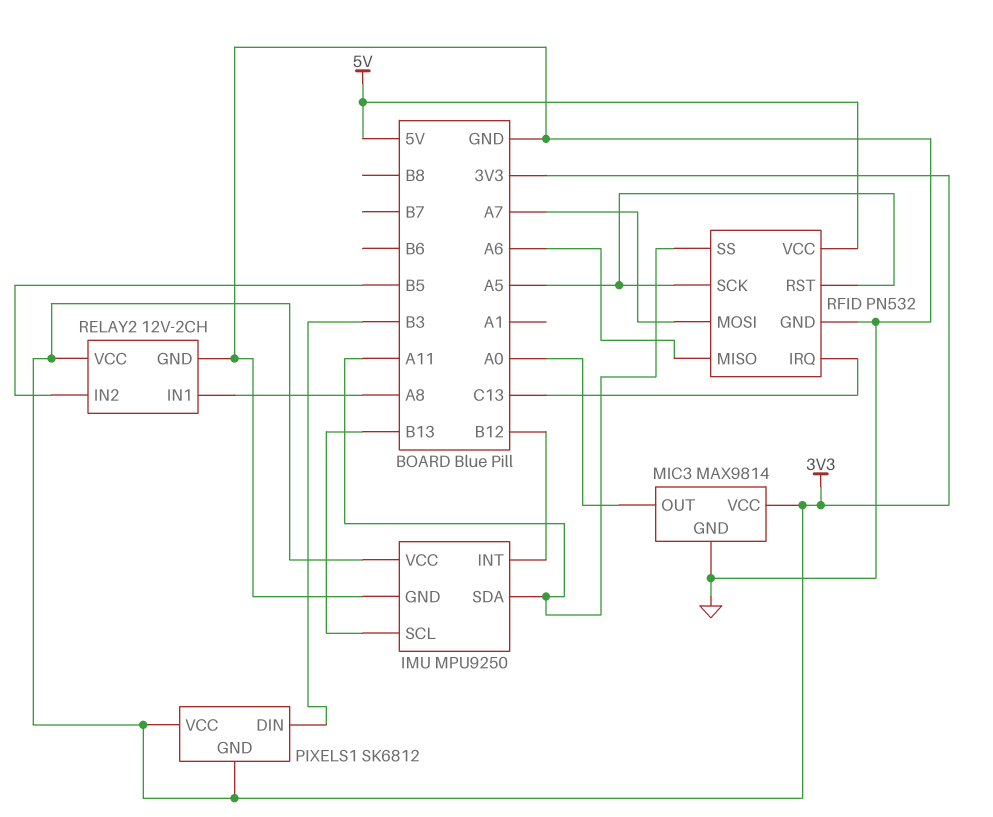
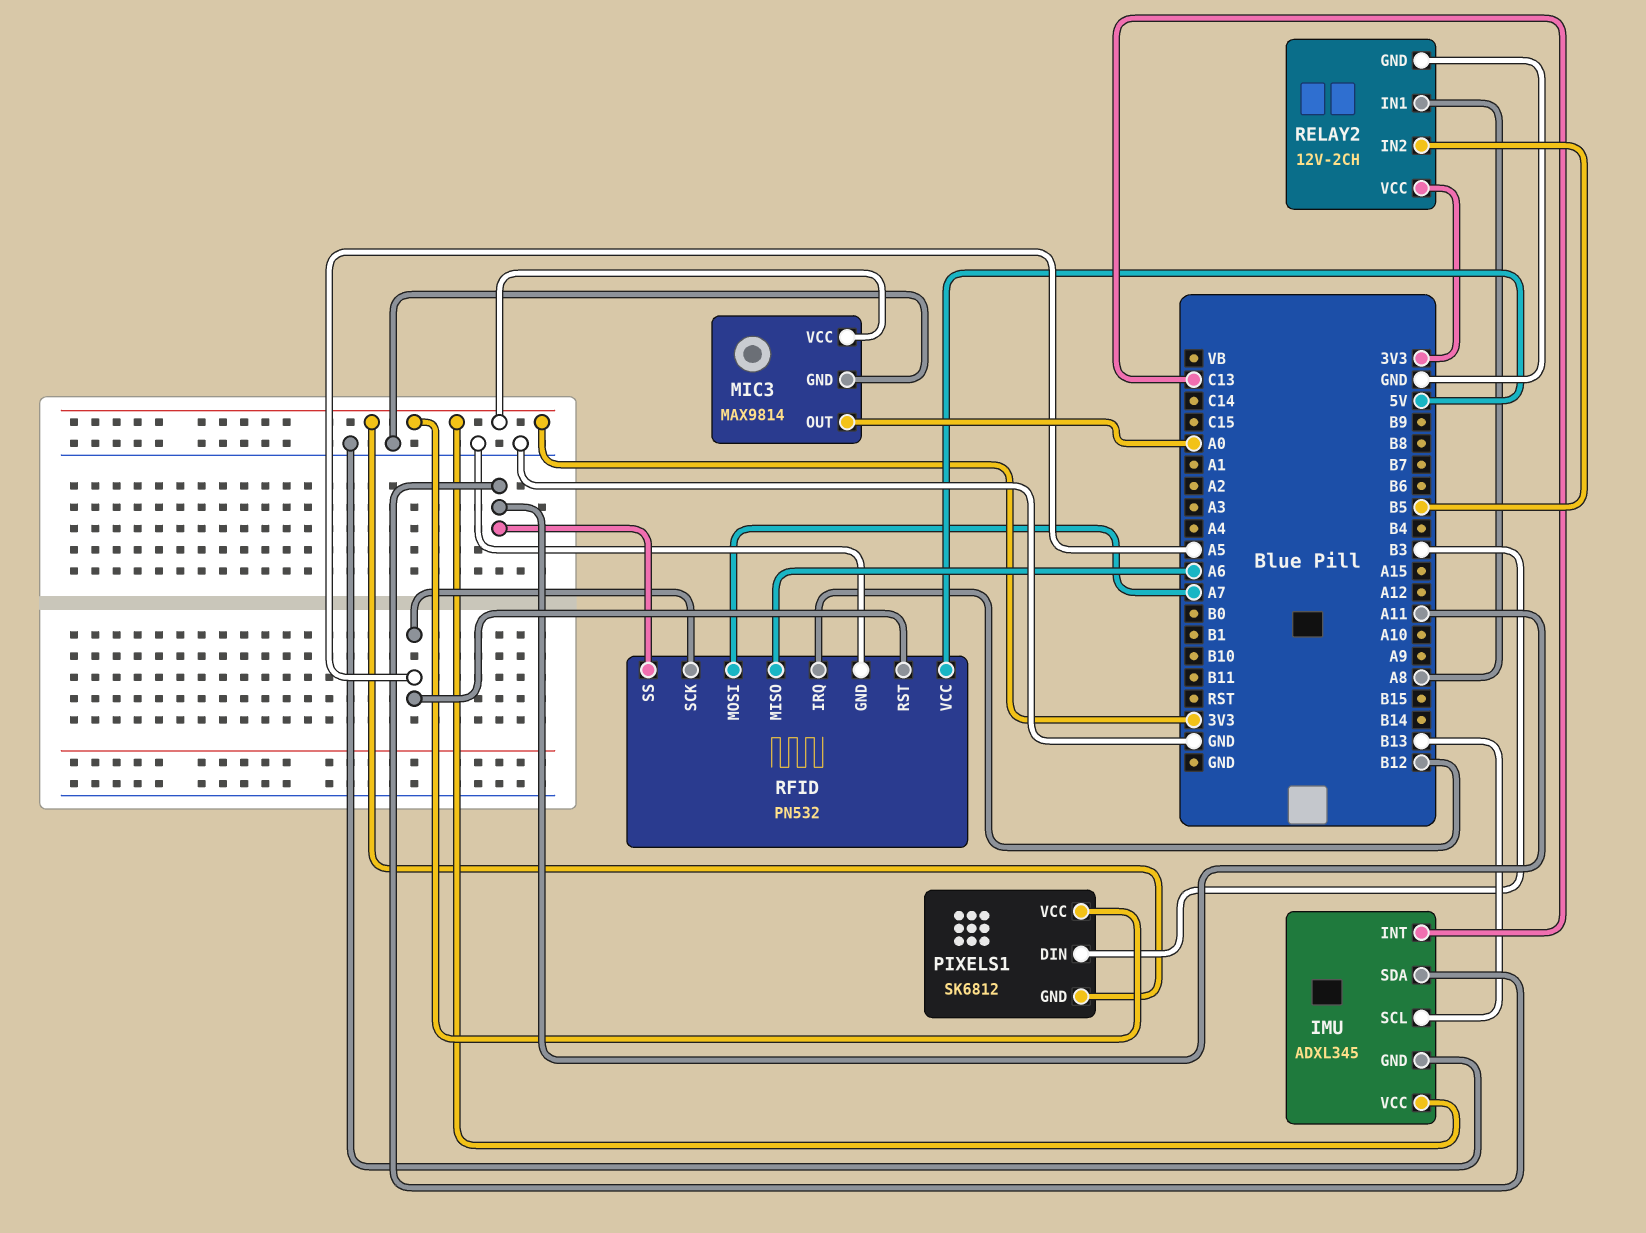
IMU: MPU9250 -> ADXL345
IMU pin INT: B12 -> C13
RFID pin IRQ: C13 -> B12

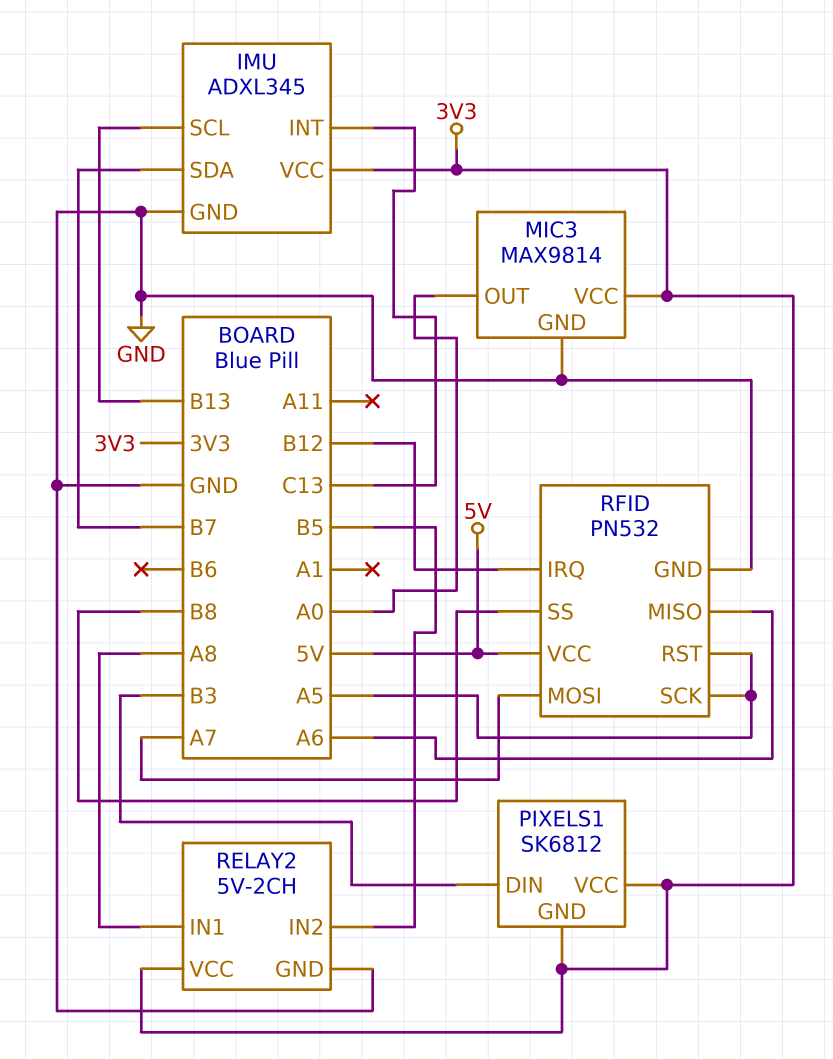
IMU pin SDA: A11 -> B7
RELAY2: 12V-2CH -> 5V-2CH
RFID pin SS: A11 -> B8

